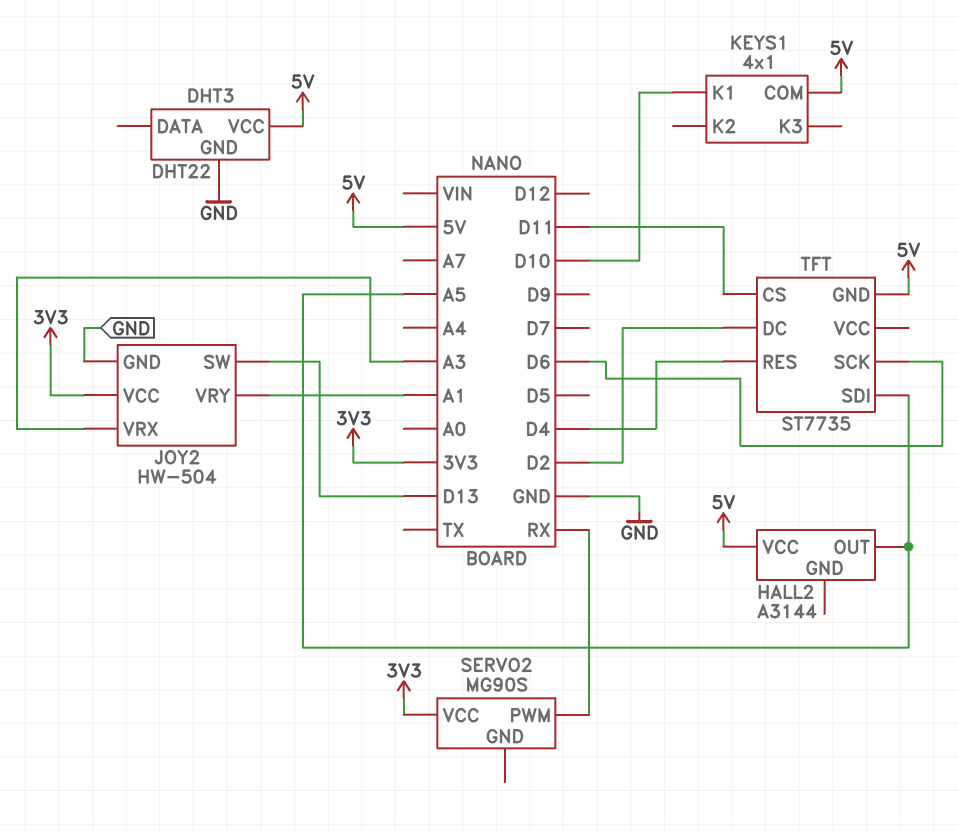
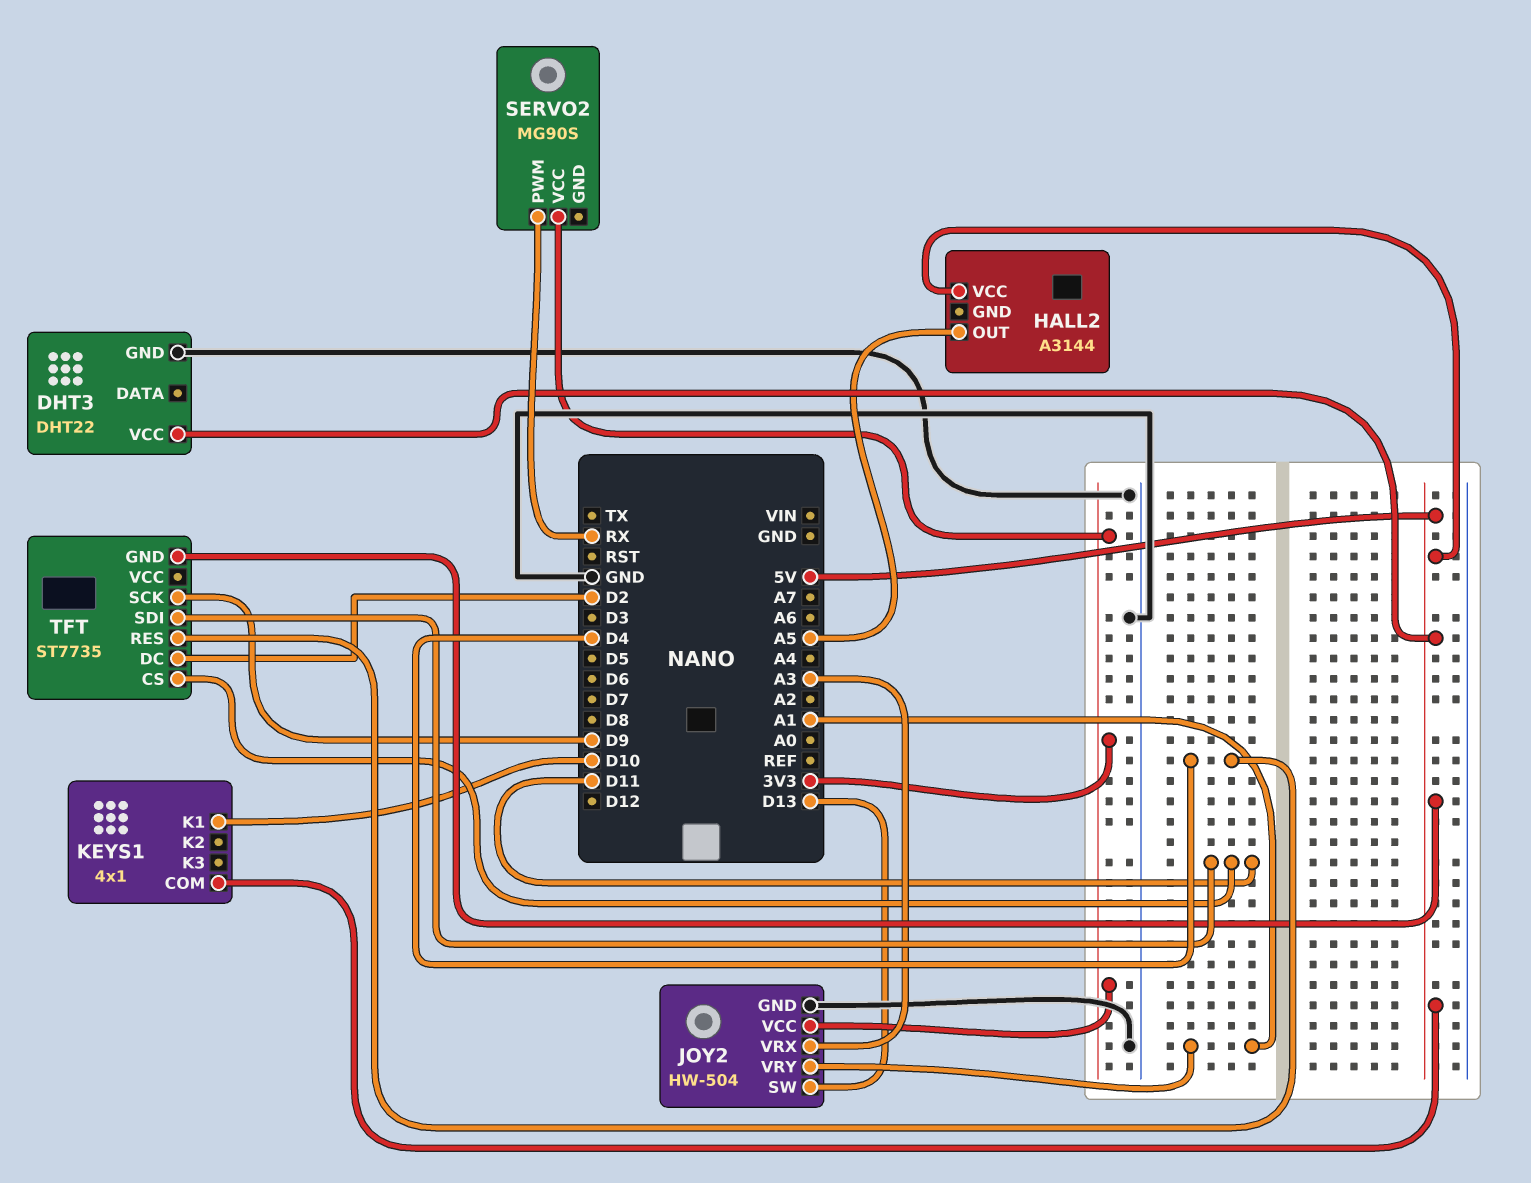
TFT pin SCK: D6 -> D9
TFT pin SDI: A5 -> D11

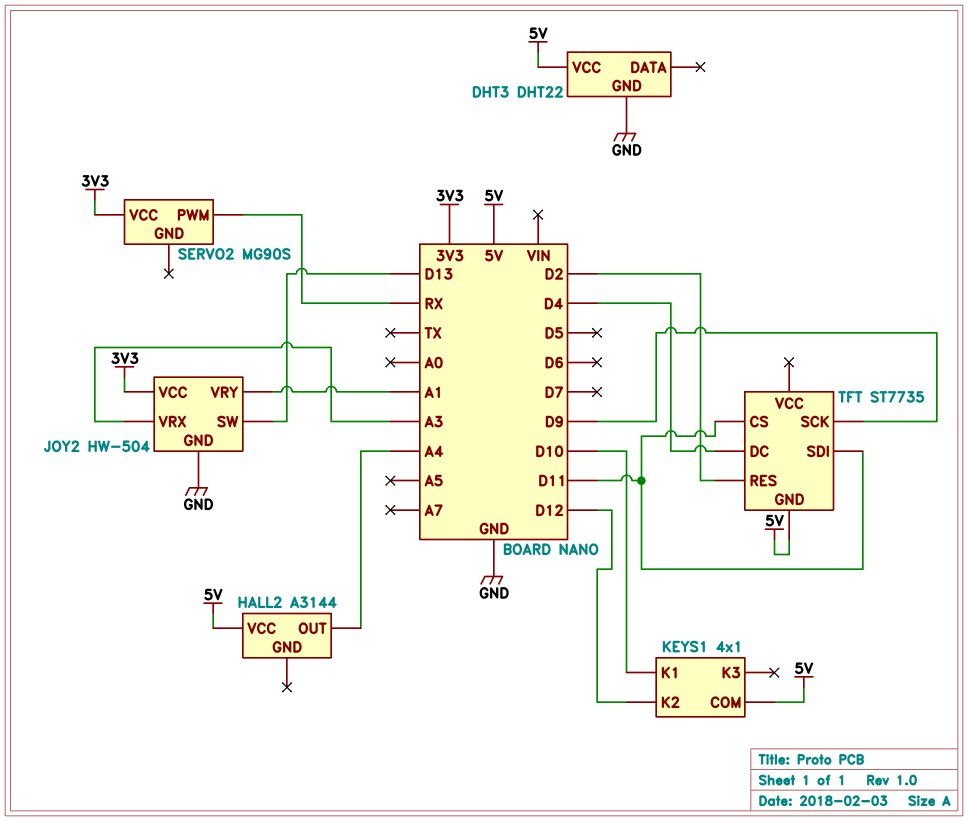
HALL2 pin OUT: A5 -> A4
KEYS1 pin K2: none -> D12
TFT pin DC: D2 -> D4
TFT pin RES: D4 -> D2

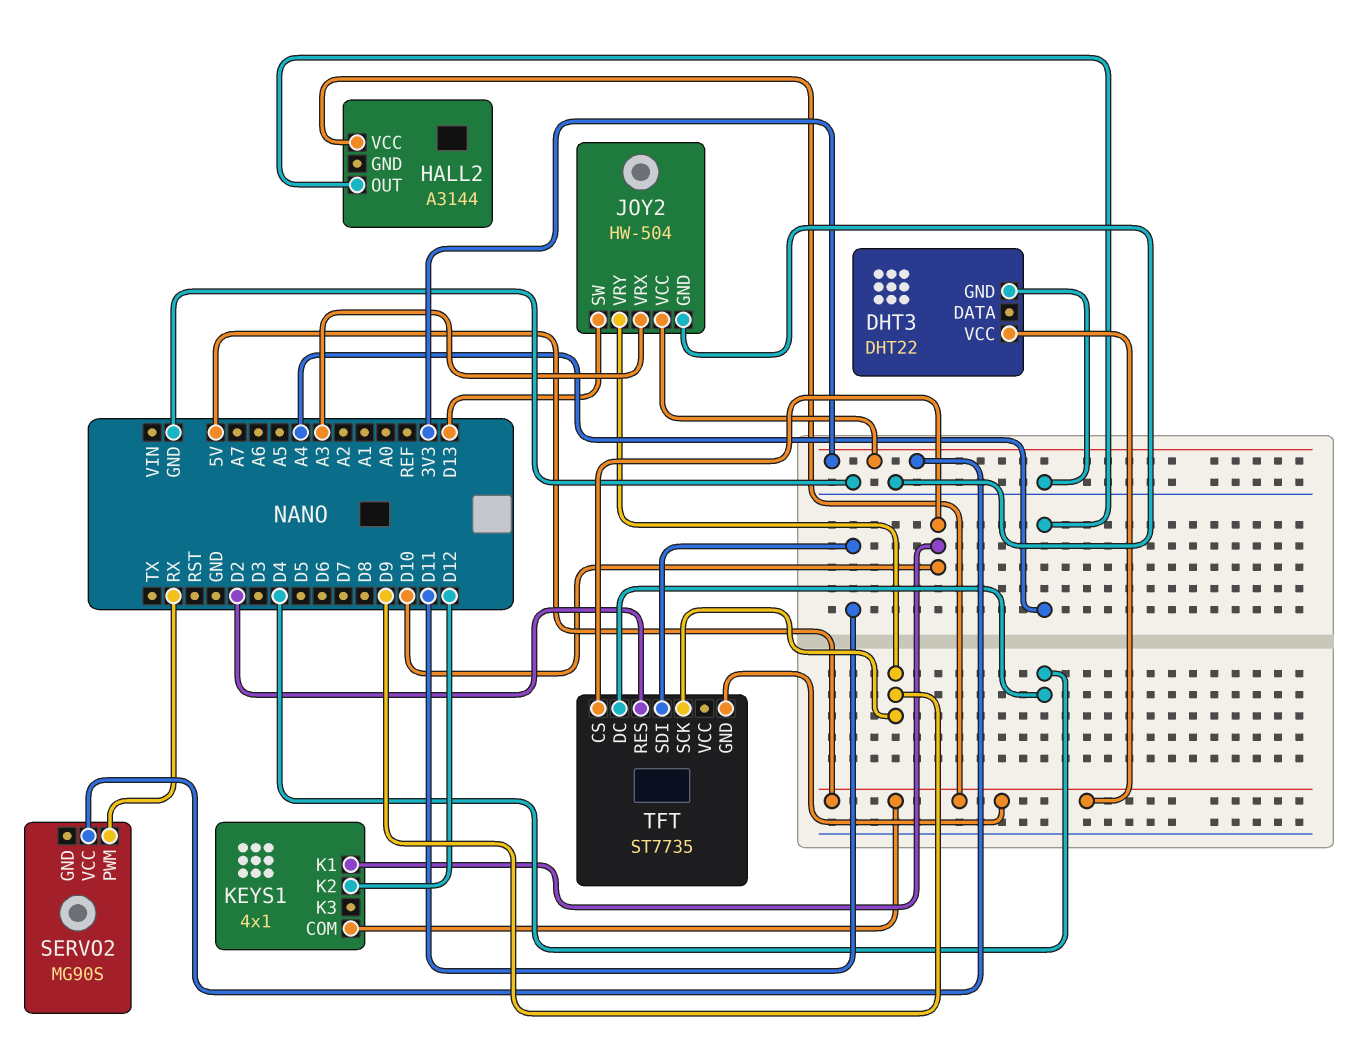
JOY2 pin VRY: A1 -> D9
TFT pin CS: D11 -> D10

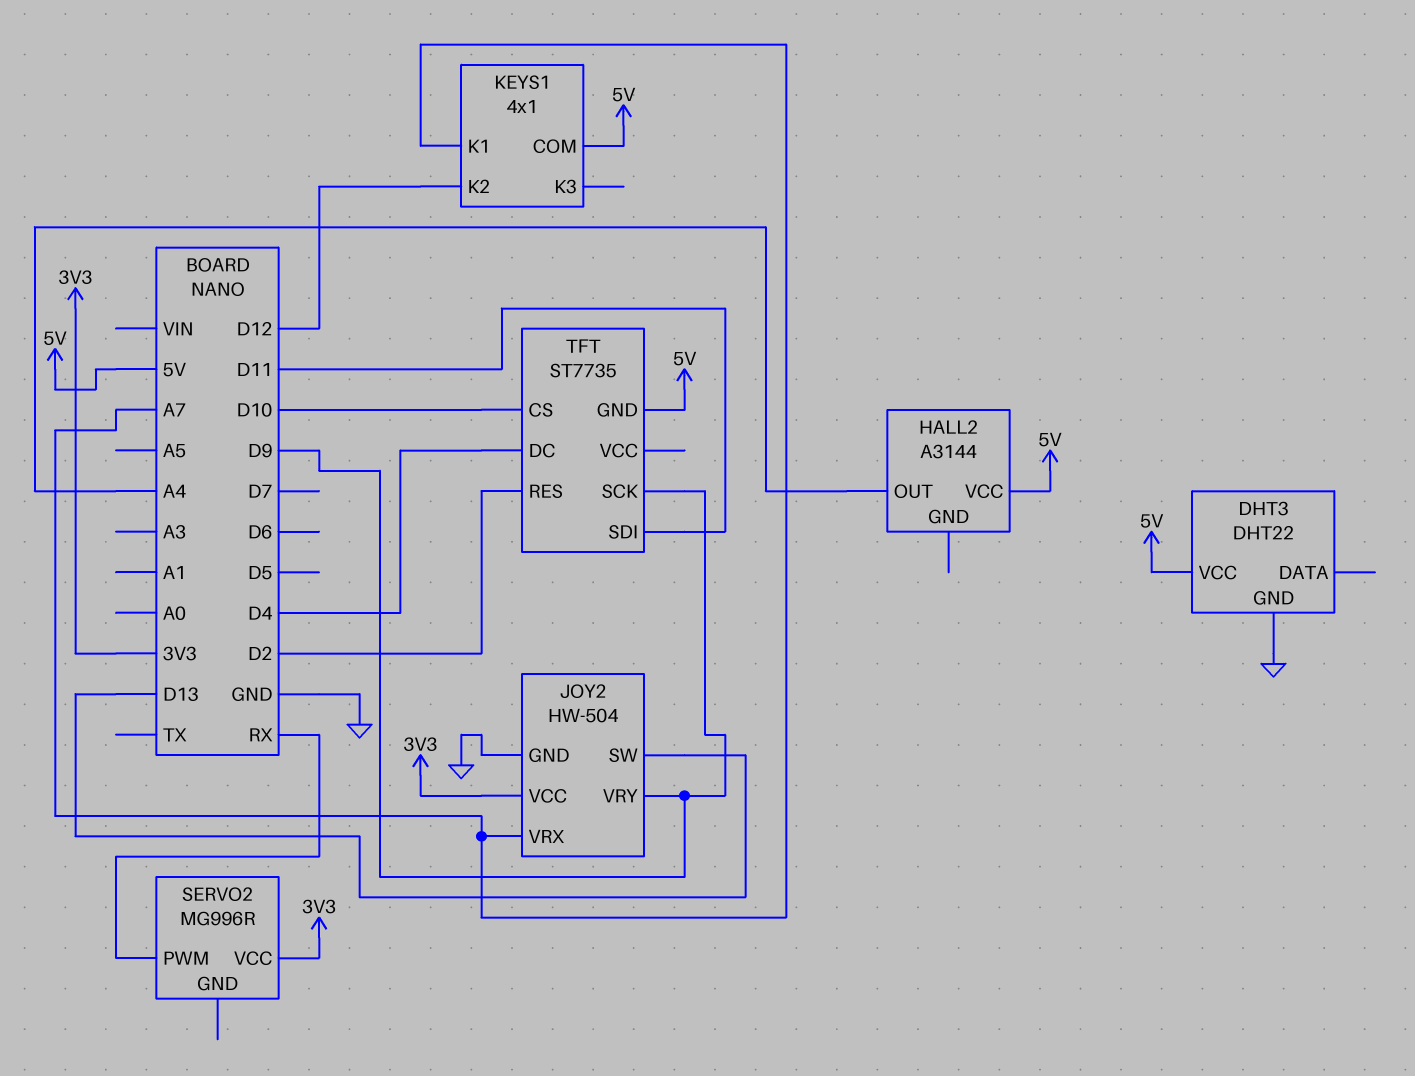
JOY2 pin VRX: A3 -> A7
KEYS1 pin K1: D10 -> A7
SERVO2: MG90S -> MG996R

